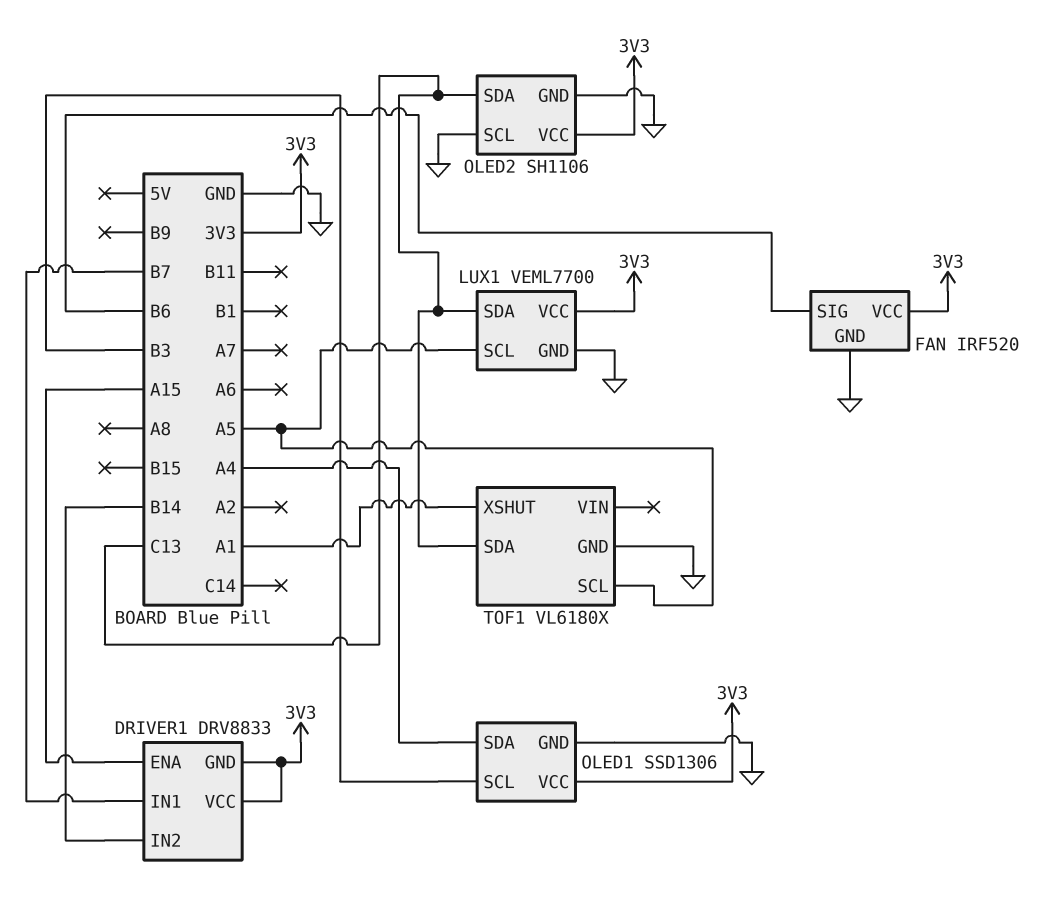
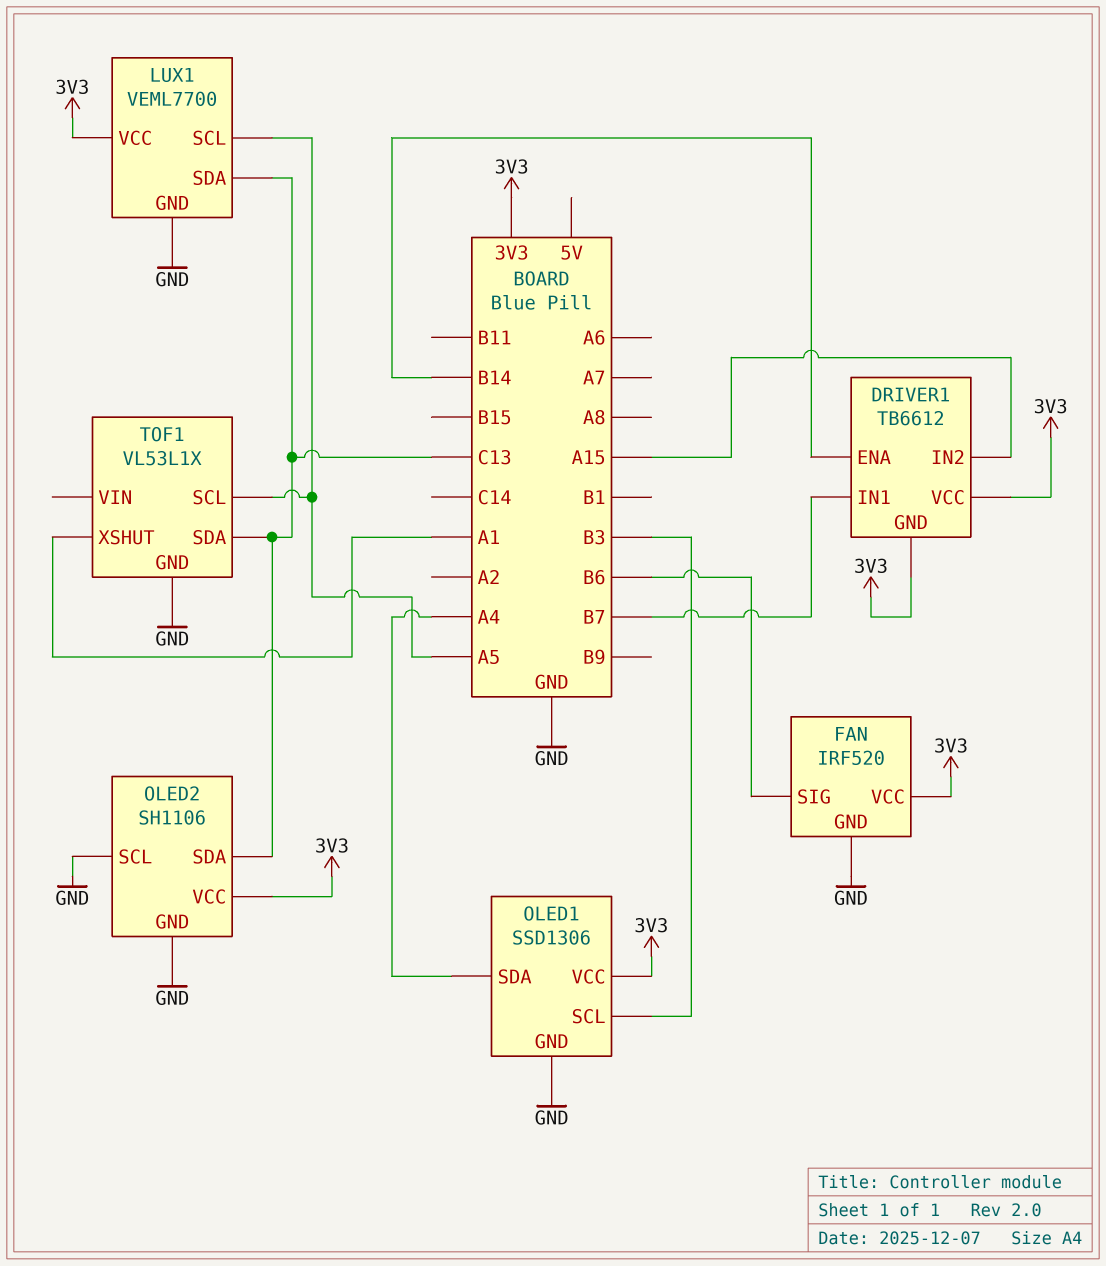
DRIVER1: DRV8833 -> TB6612
DRIVER1 pin ENA: A15 -> B14
DRIVER1 pin IN2: B14 -> A15
TOF1: VL6180X -> VL53L1X

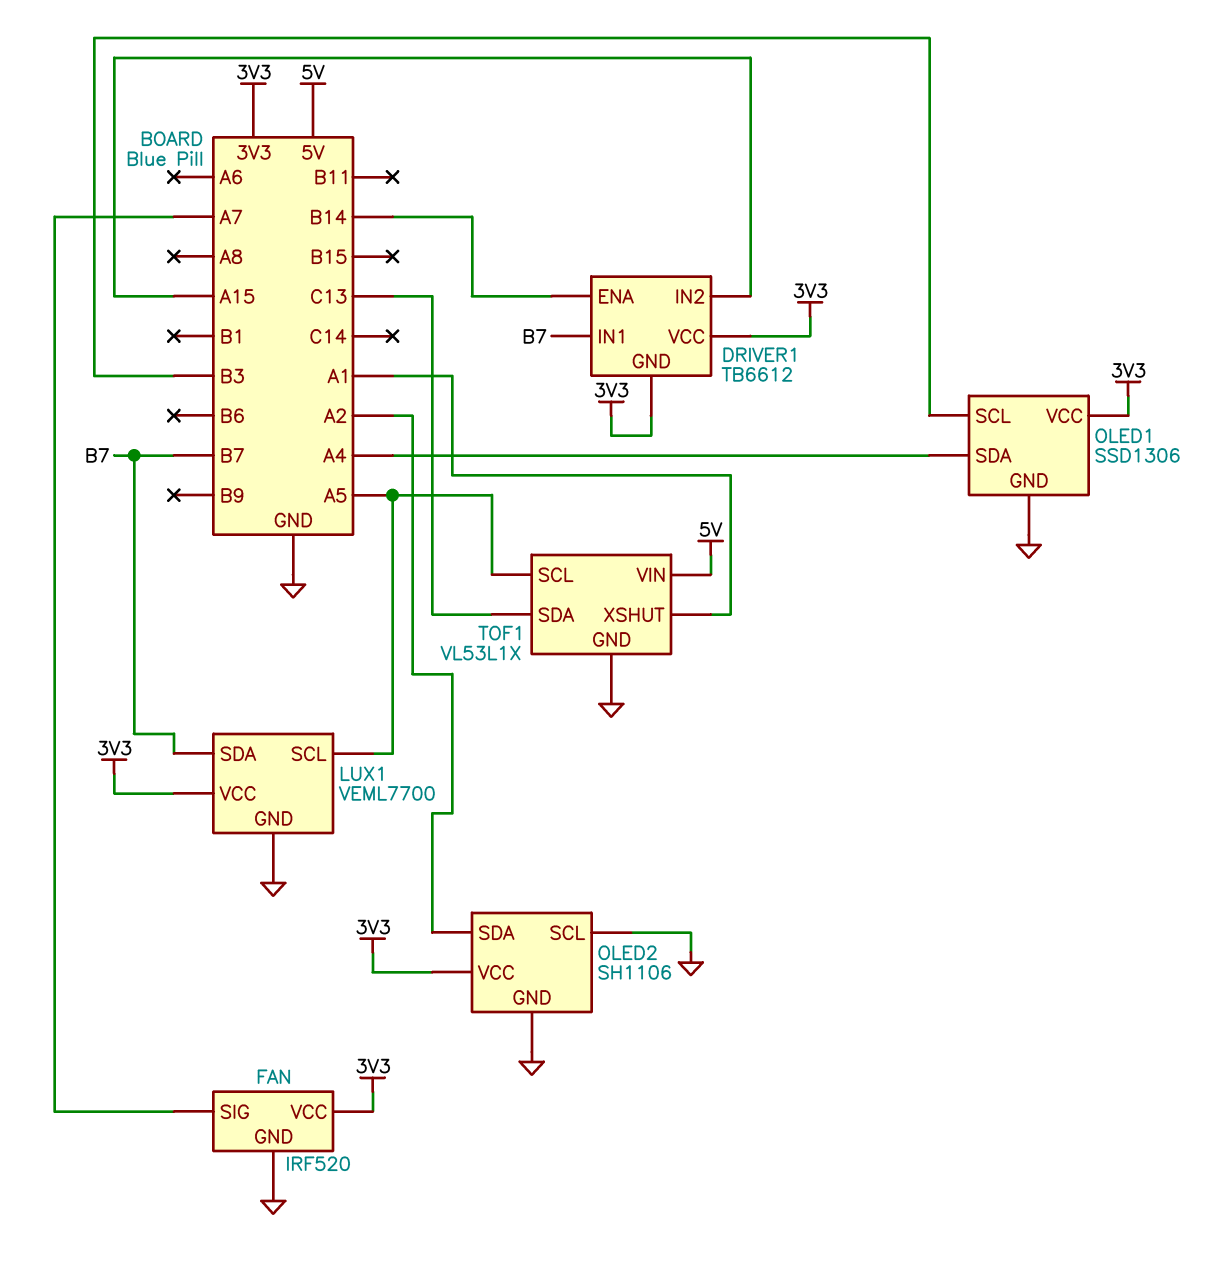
FAN pin SIG: B6 -> A7
LUX1 pin SDA: C13 -> B7
OLED2 pin SDA: C13 -> A2
TOF1 pin VIN: none -> 5V

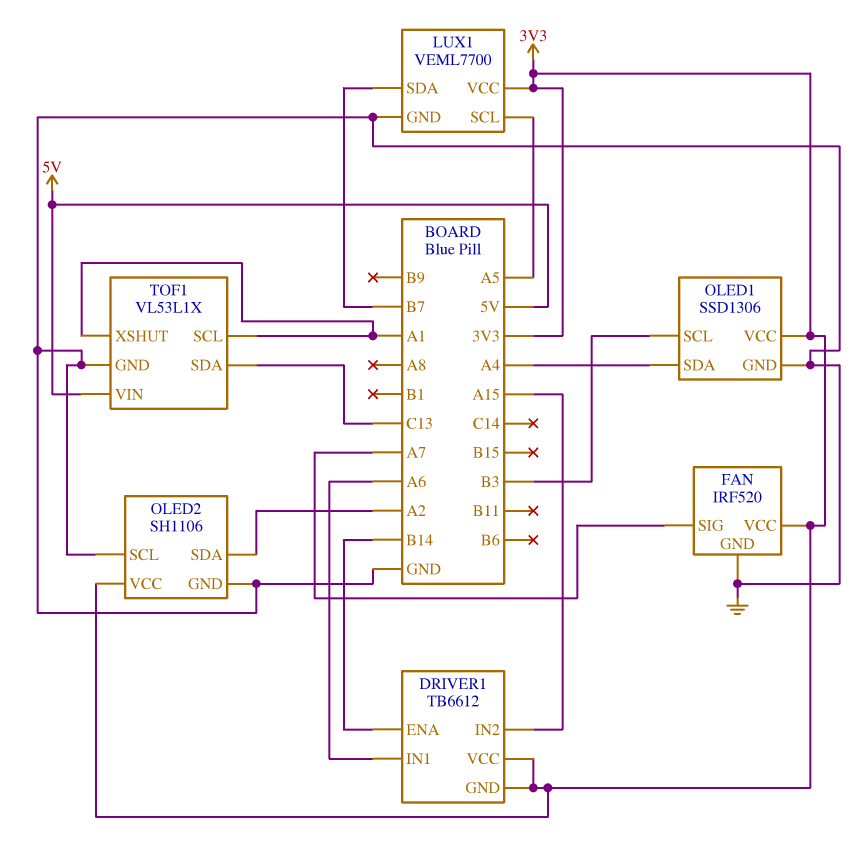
DRIVER1 pin IN1: B7 -> A6
TOF1 pin SCL: A5 -> A1

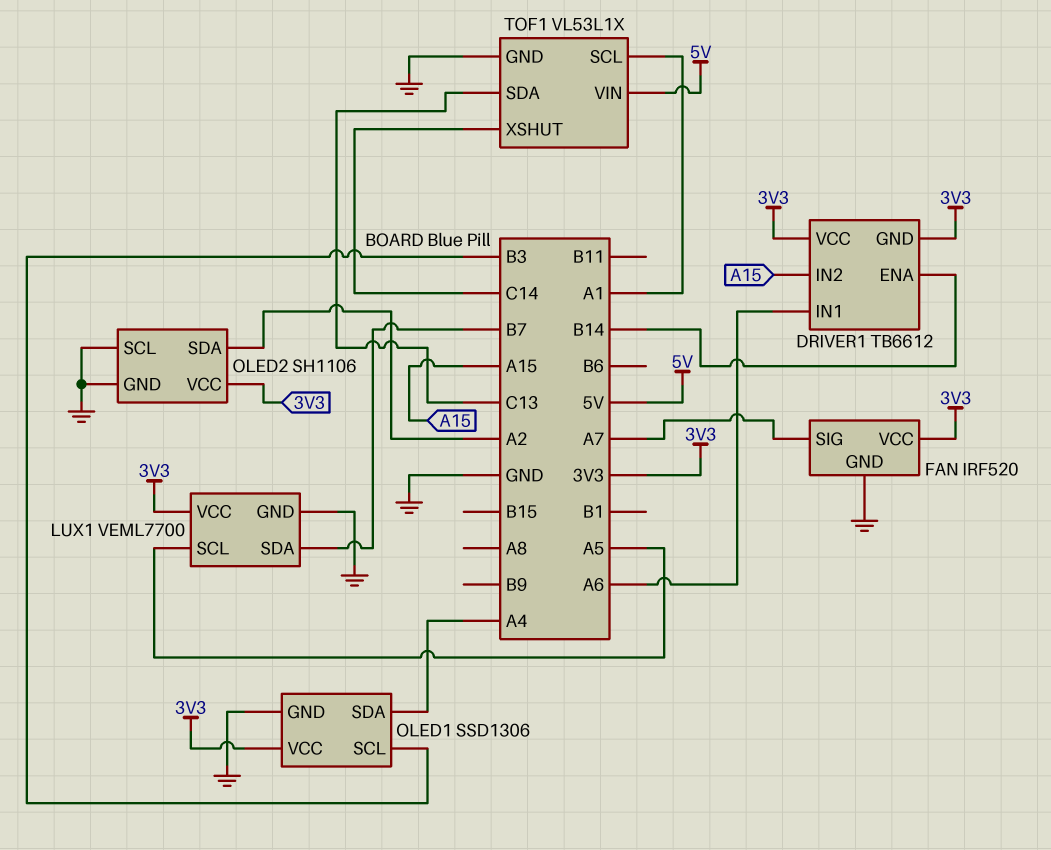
TOF1 pin XSHUT: A1 -> C14

